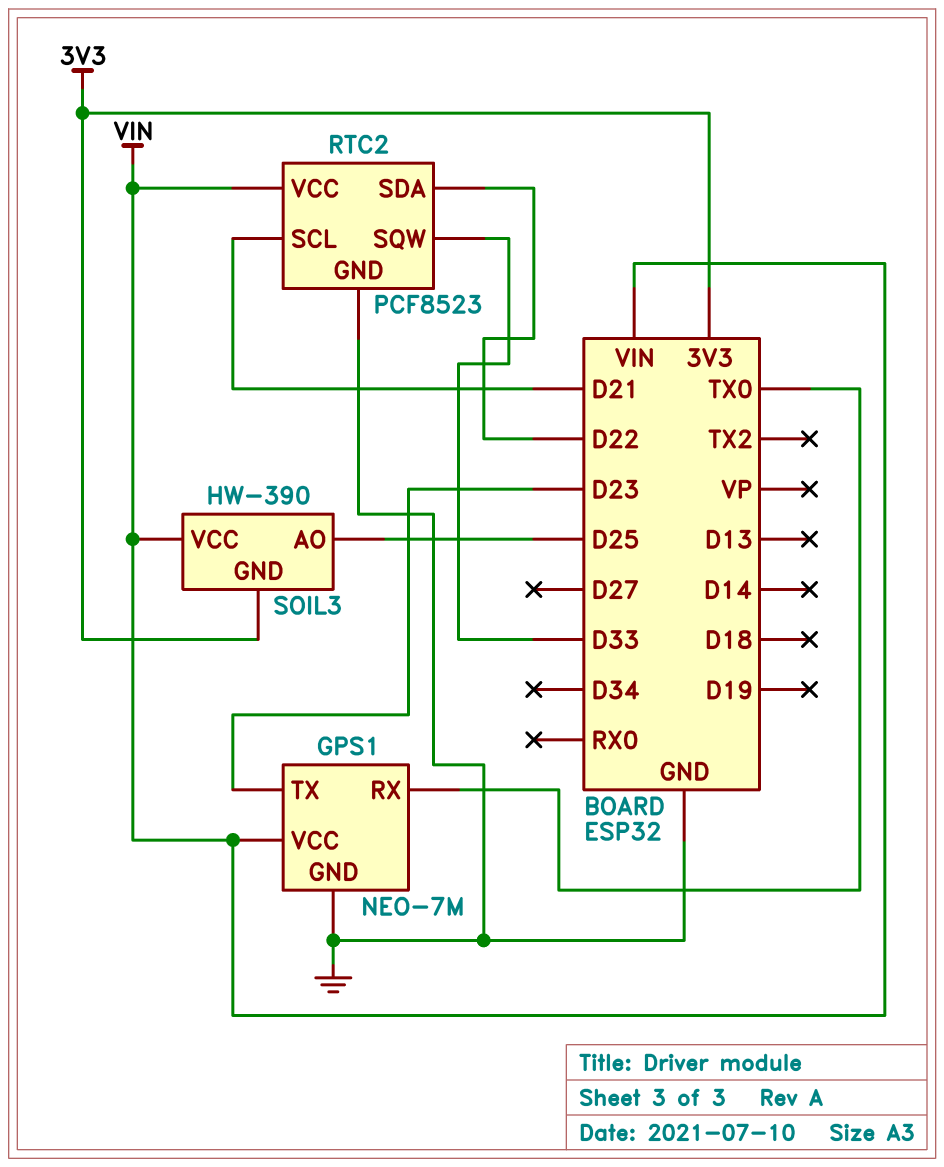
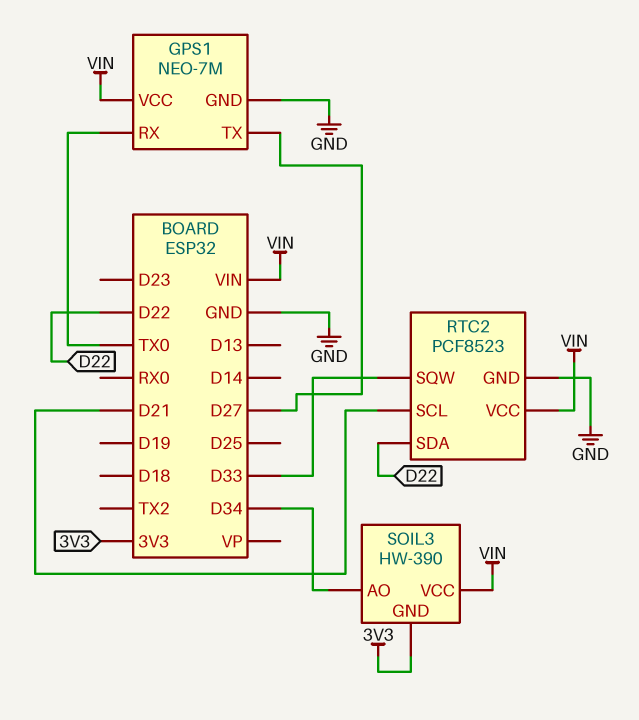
GPS1 pin TX: D23 -> D27
SOIL3 pin AO: D25 -> D34

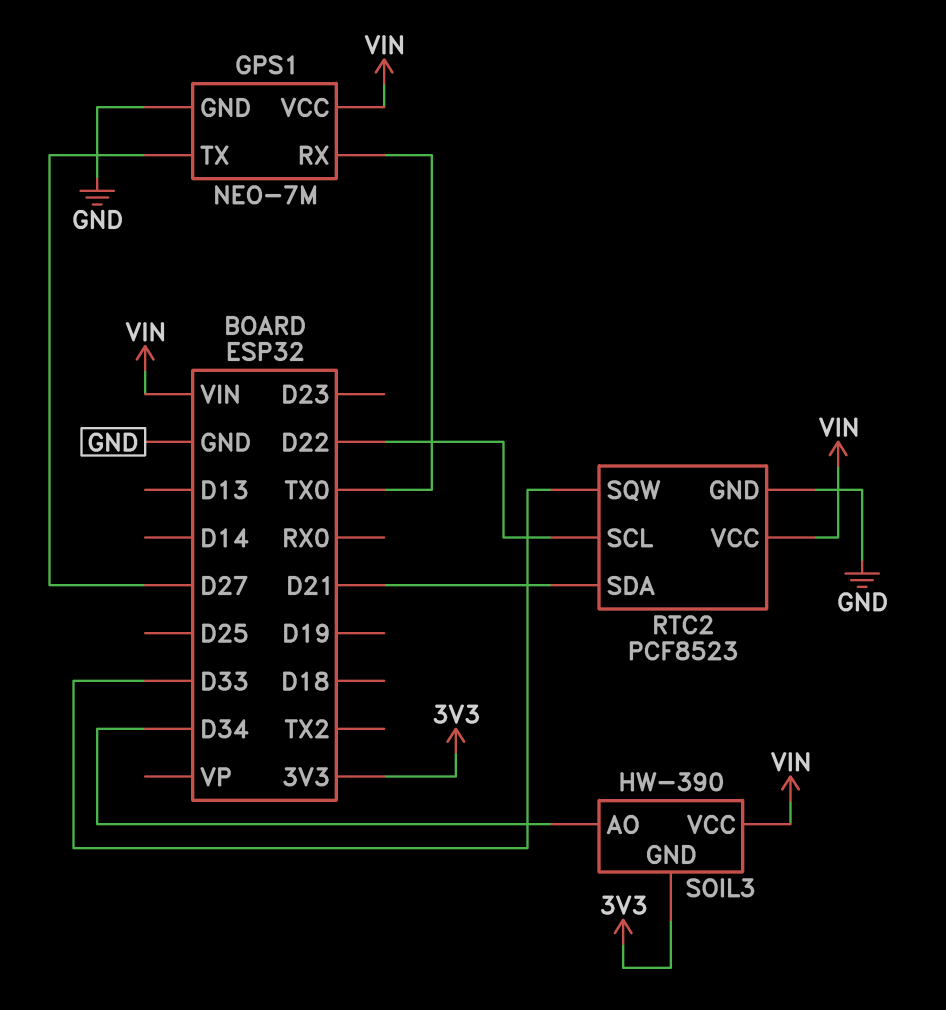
RTC2 pin SCL: D21 -> D22
RTC2 pin SDA: D22 -> D21

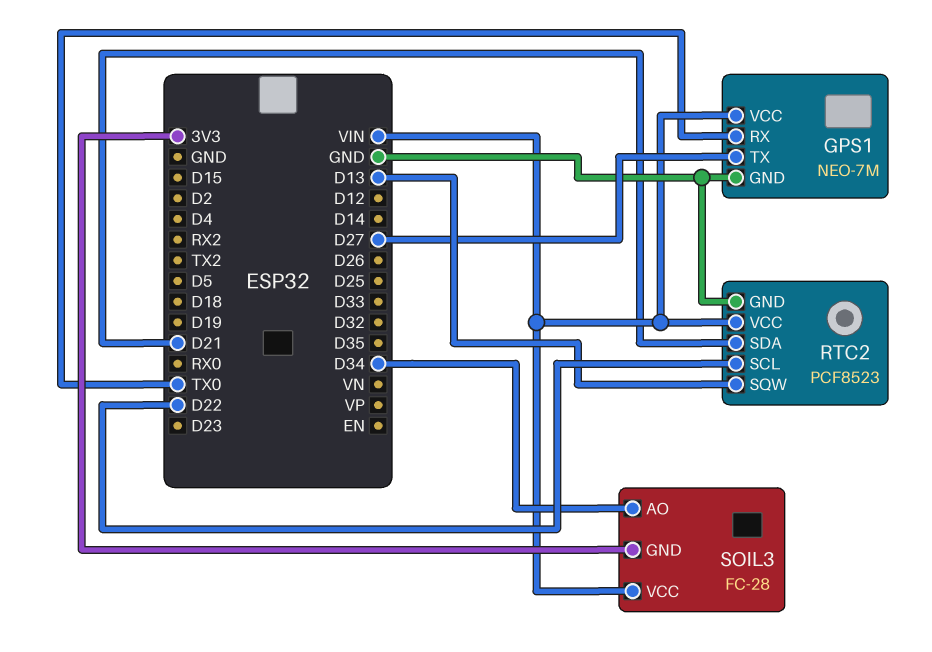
RTC2 pin SQW: D33 -> D13
SOIL3: HW-390 -> FC-28

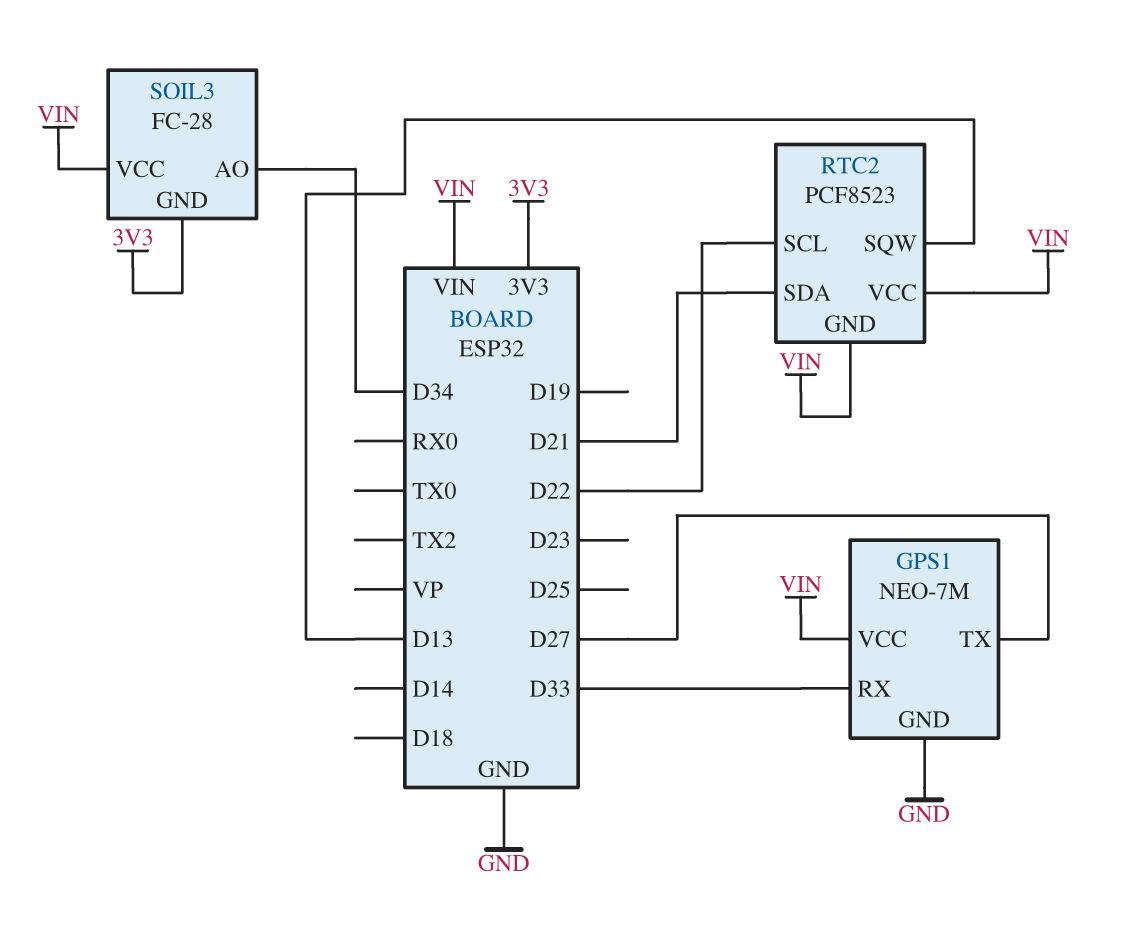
GPS1 pin RX: TX0 -> D33
RTC2 pin GND: GND -> VIN

